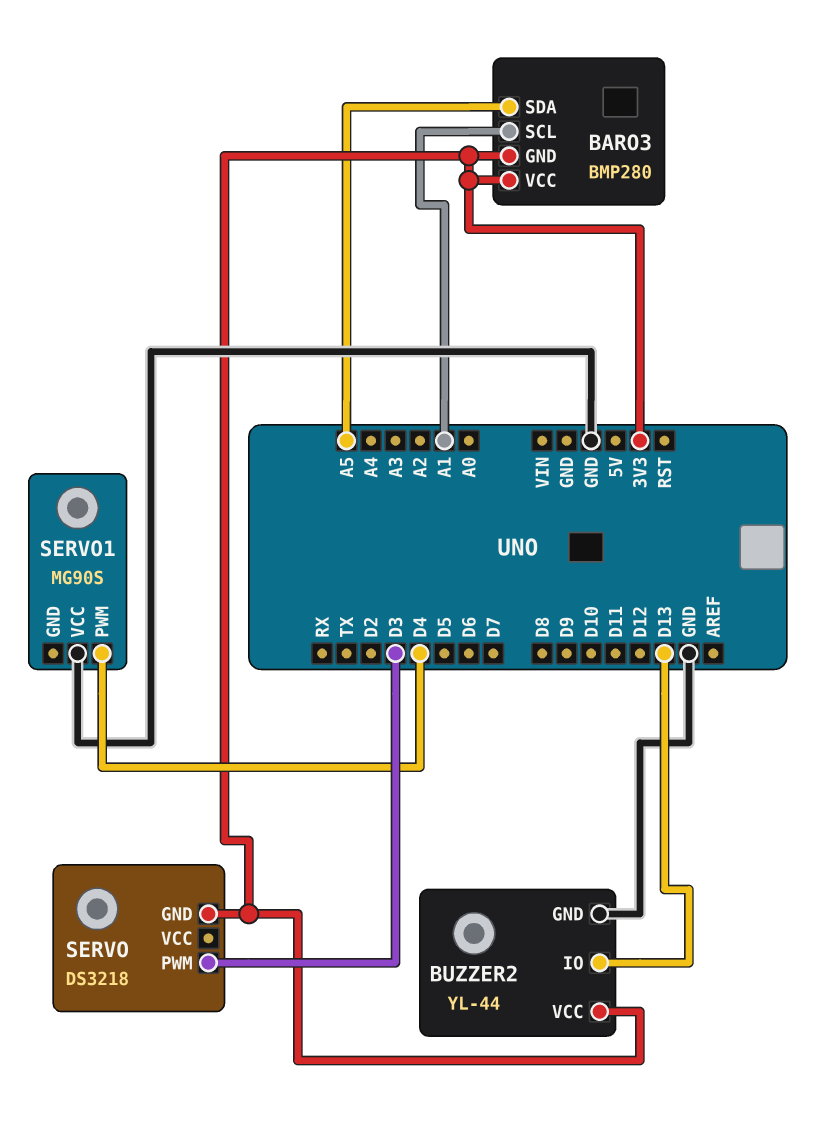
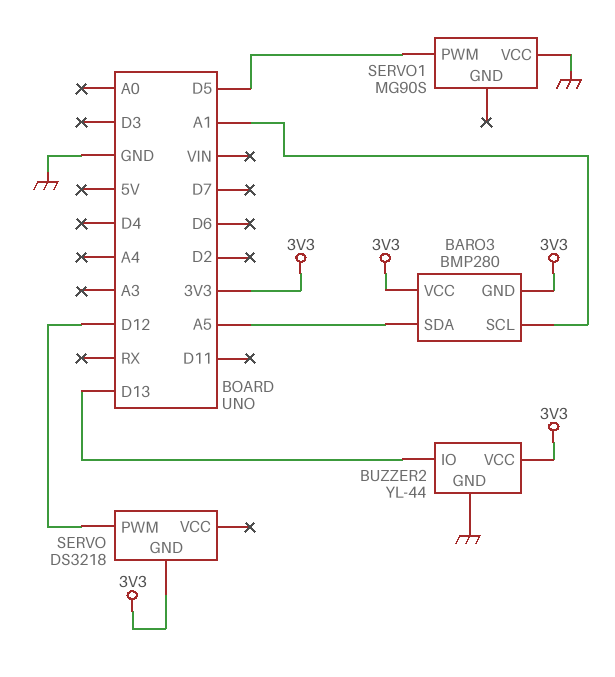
SERVO pin PWM: D3 -> D12
SERVO1 pin PWM: D4 -> D5

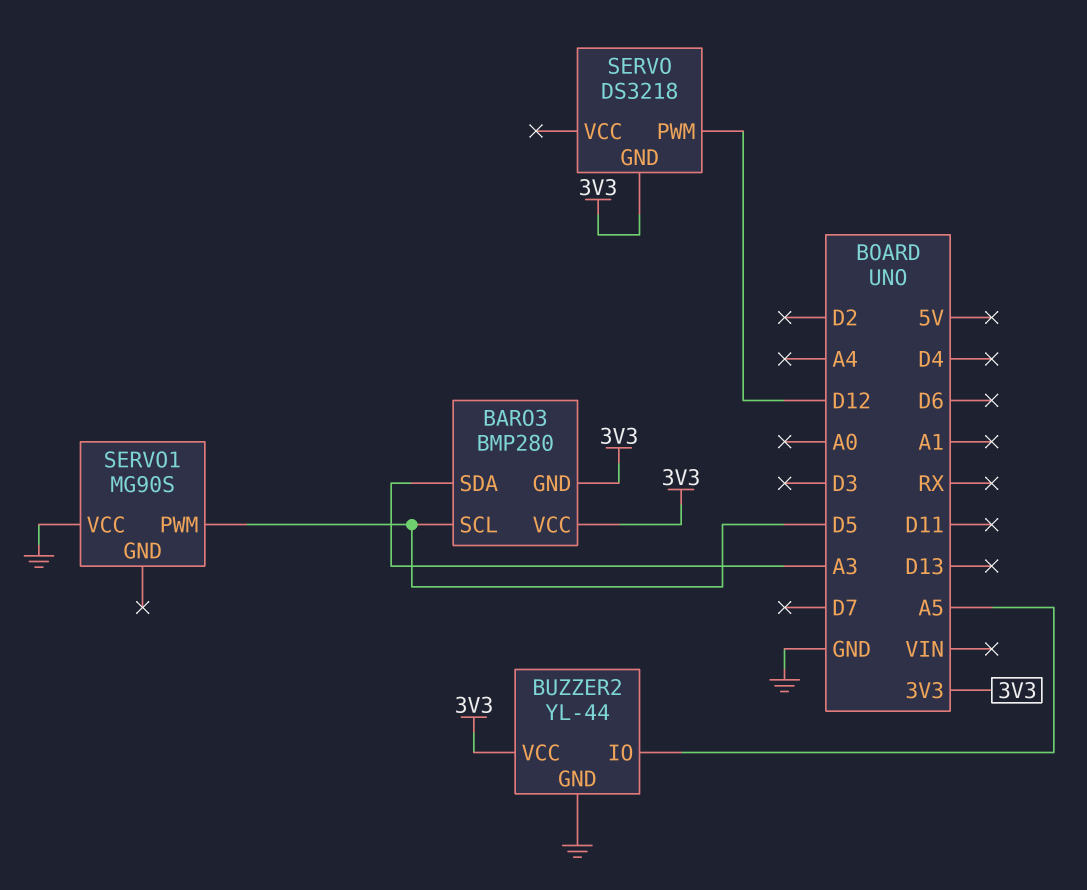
BARO3 pin SCL: A1 -> D5
BARO3 pin SDA: A5 -> A3
BUZZER2 pin IO: D13 -> A5

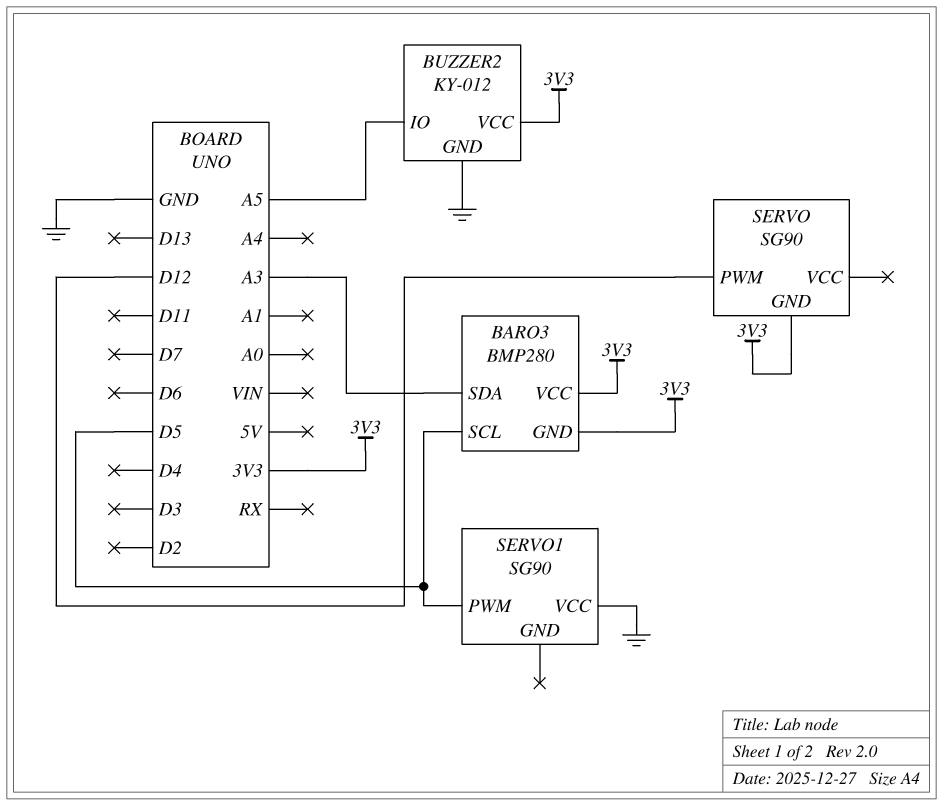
BUZZER2: YL-44 -> KY-012
SERVO: DS3218 -> SG90
SERVO1: MG90S -> SG90

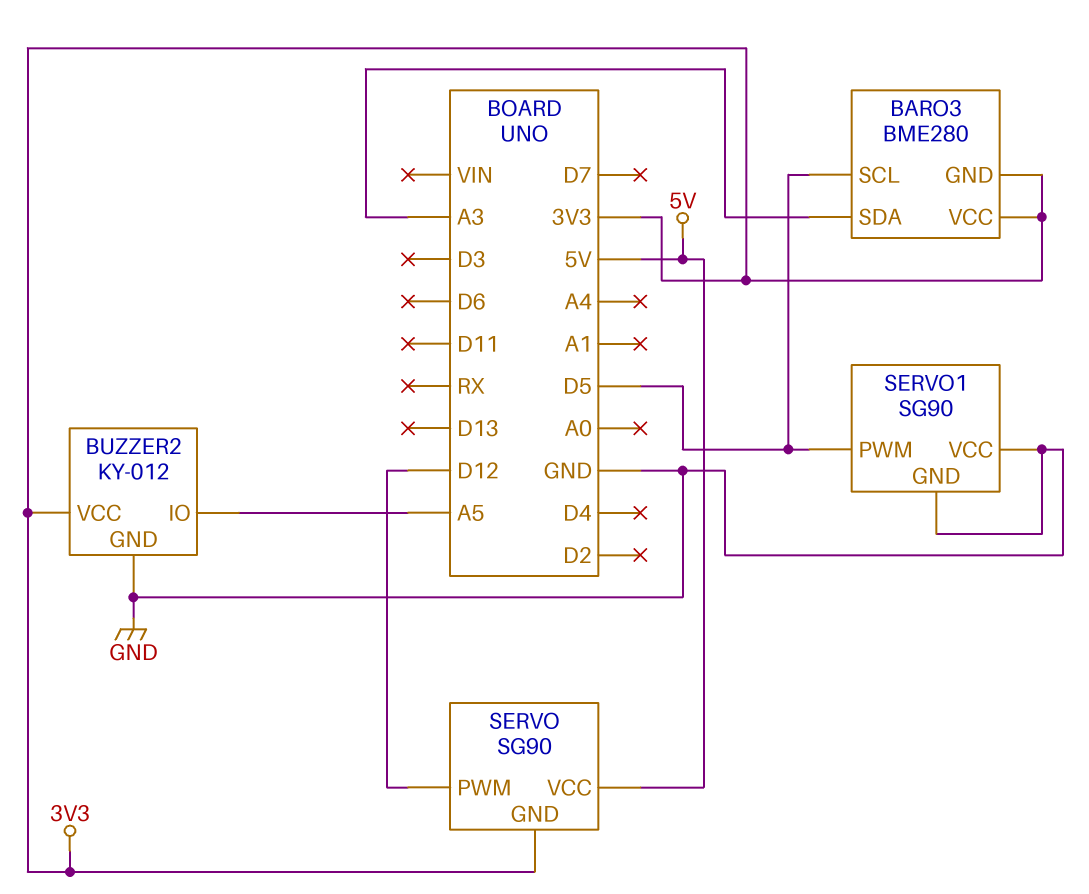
BARO3: BMP280 -> BME280
SERVO pin VCC: none -> 5V
SERVO1 pin GND: none -> GND

